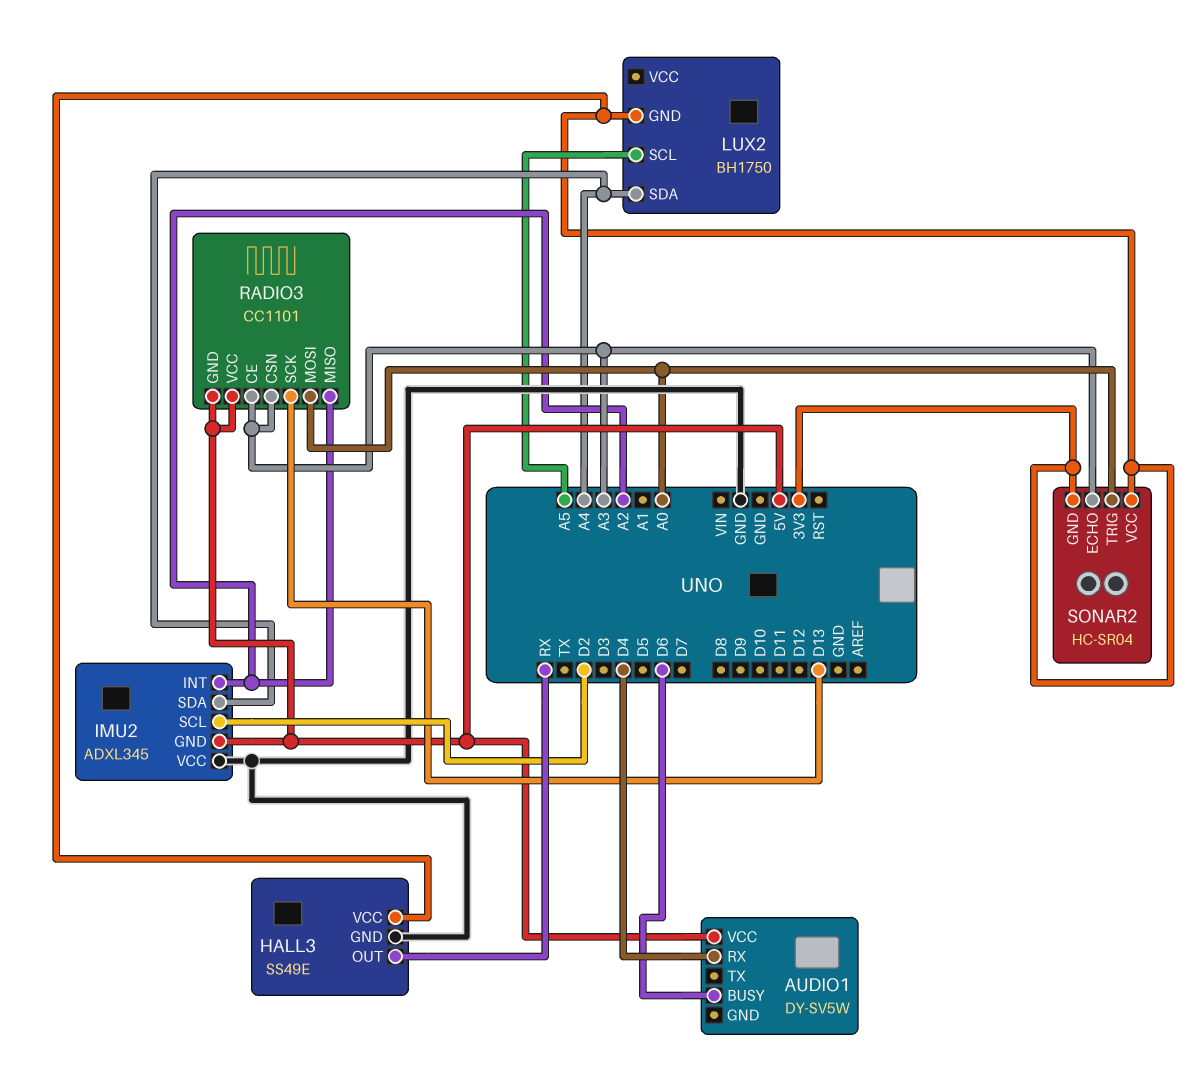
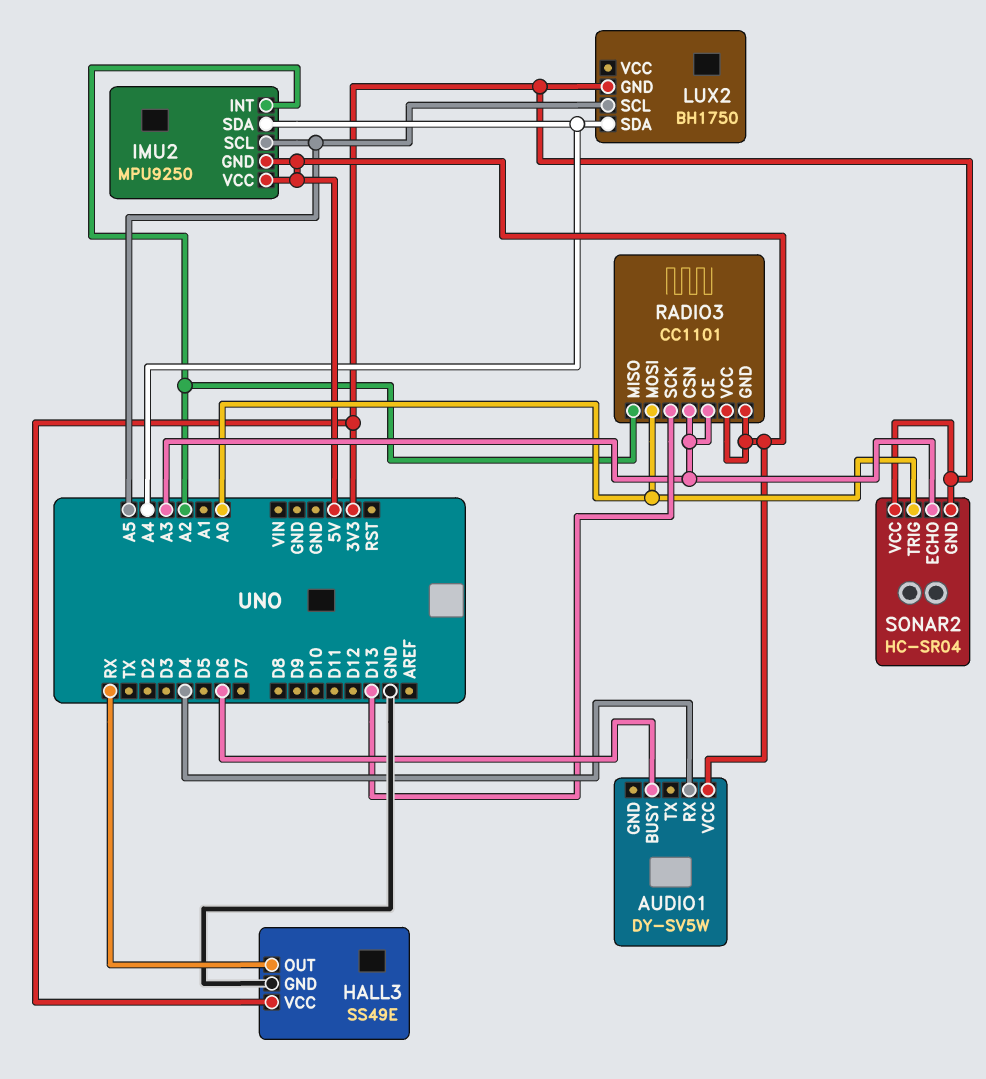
IMU2: ADXL345 -> MPU9250
IMU2 pin SCL: D2 -> A5
IMU2 pin VCC: GND -> 5V

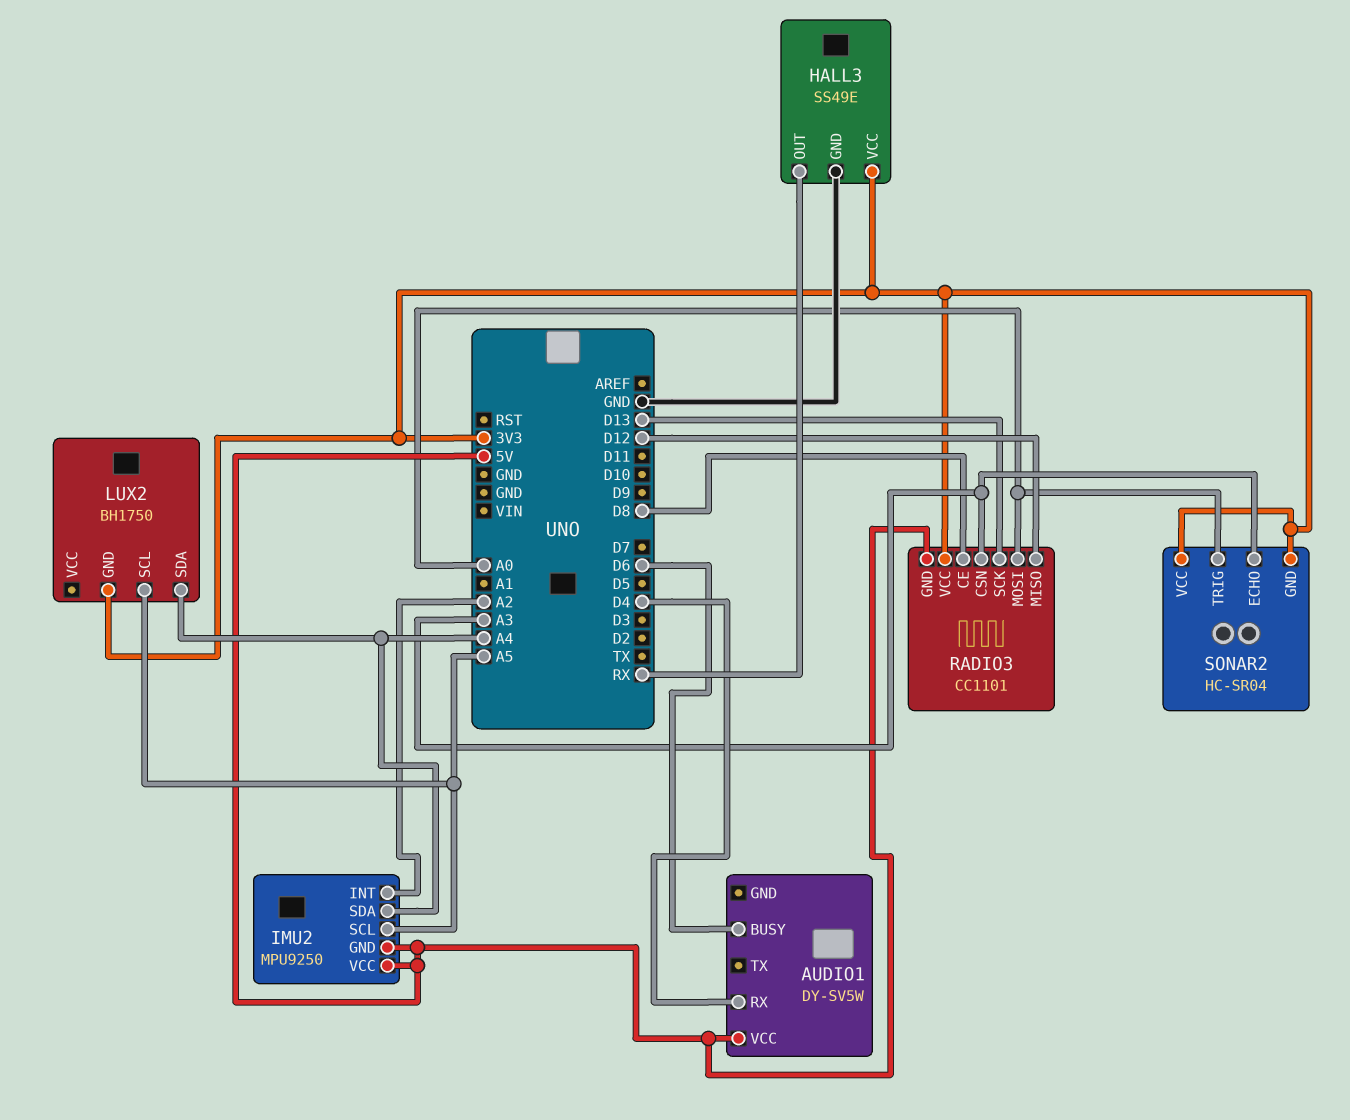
RADIO3 pin CE: A3 -> D8
RADIO3 pin MISO: A2 -> D12
RADIO3 pin VCC: 5V -> 3V3

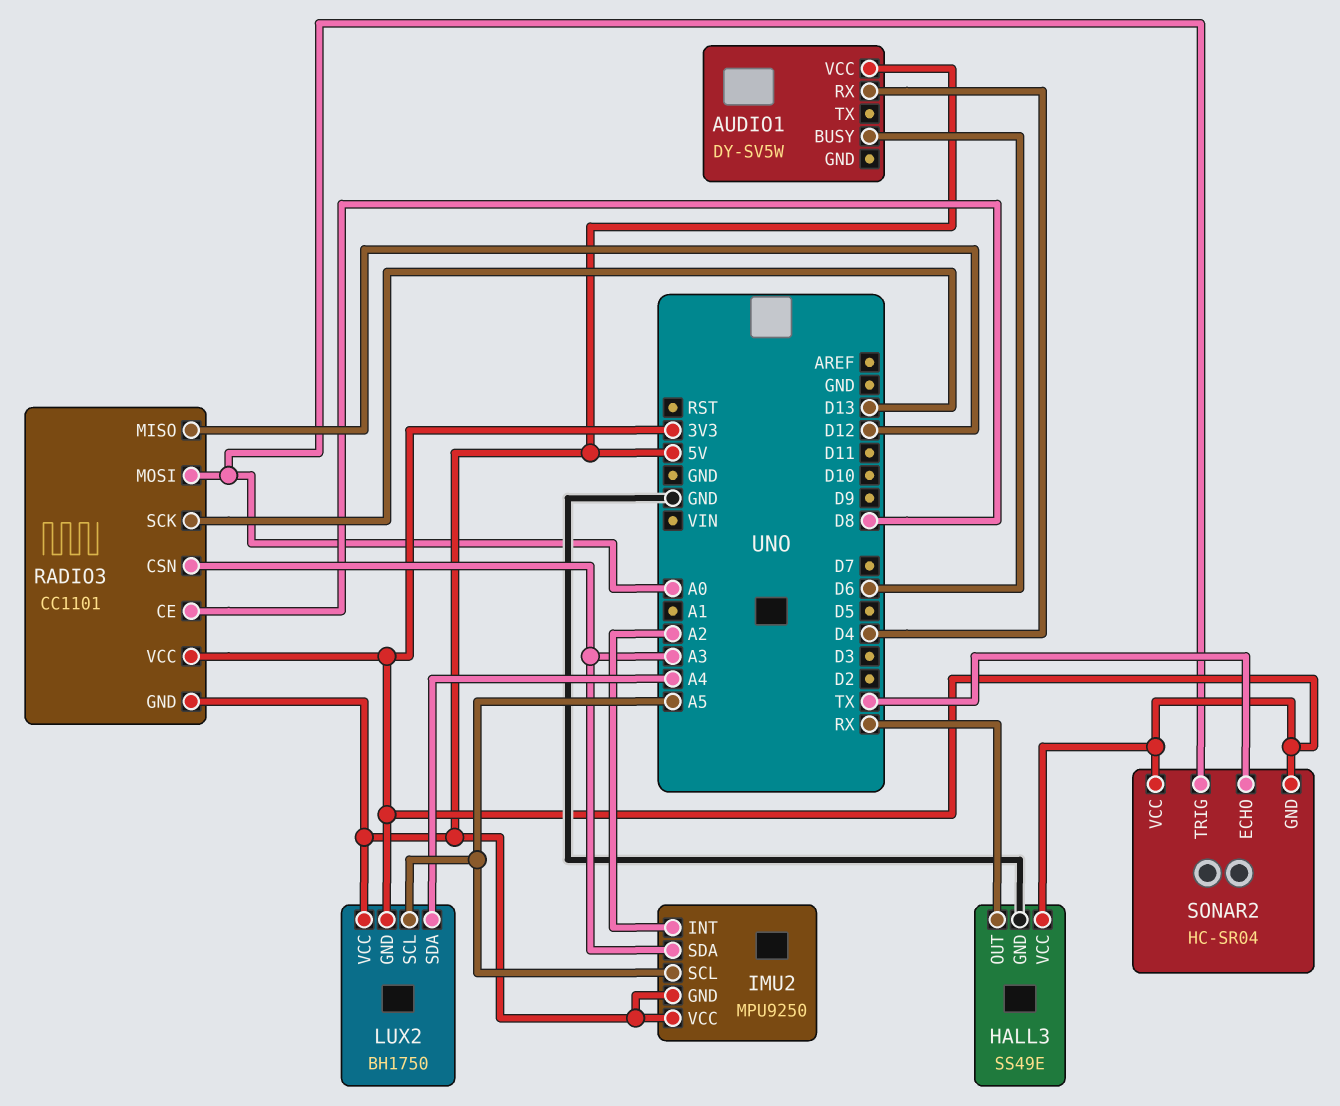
IMU2 pin SDA: A4 -> A3
LUX2 pin VCC: none -> 5V
SONAR2 pin ECHO: A3 -> TX

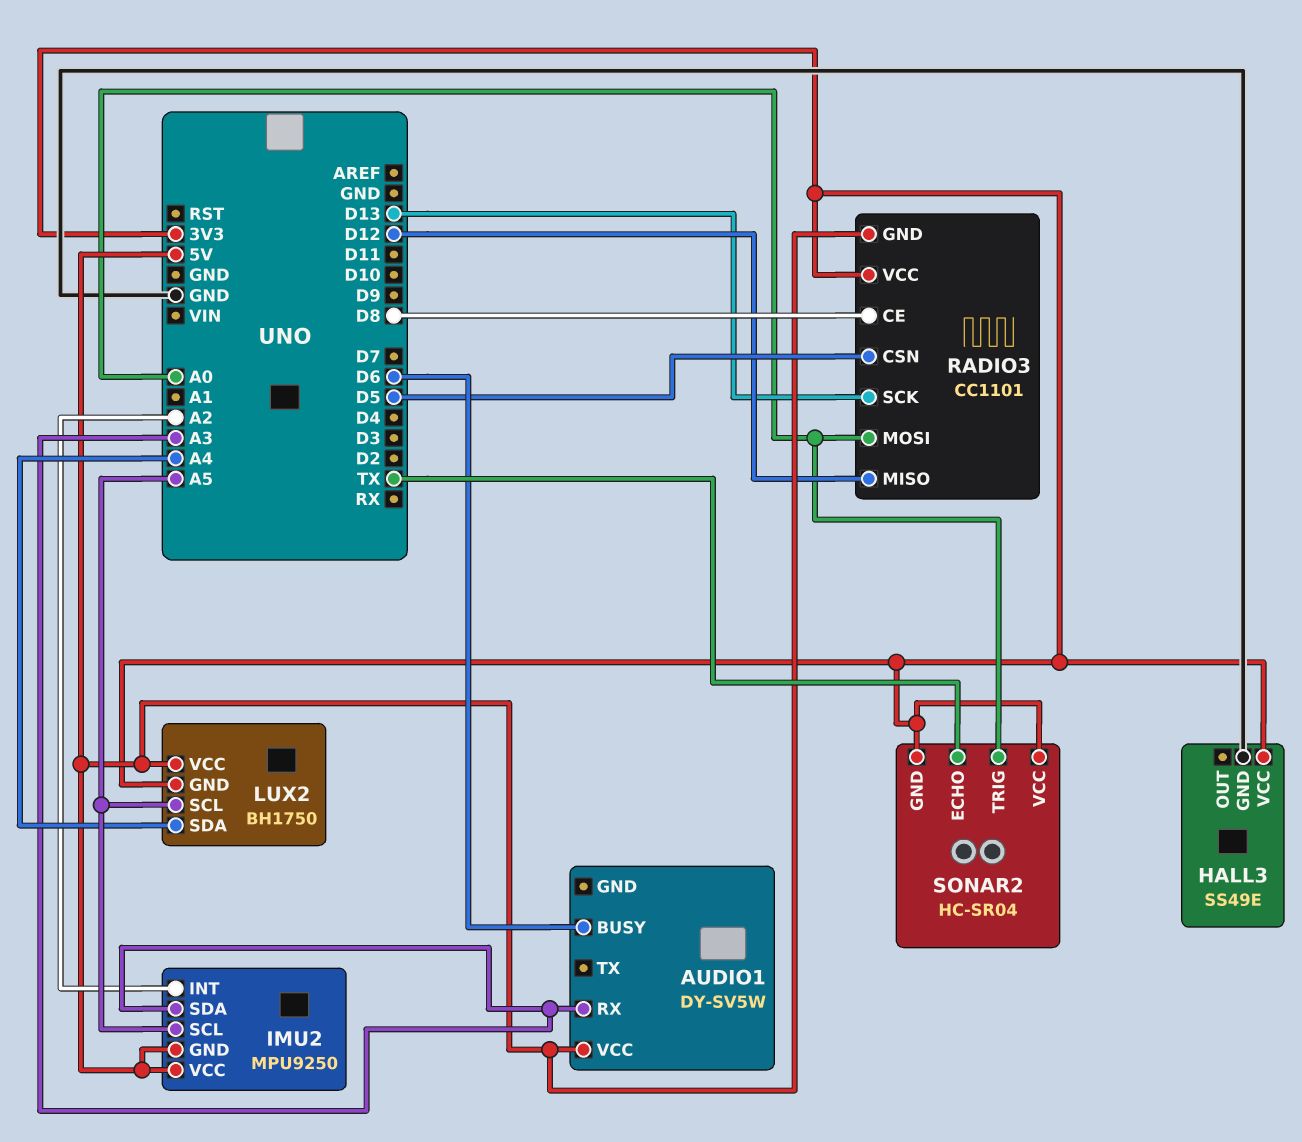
AUDIO1 pin RX: D4 -> A3
HALL3 pin OUT: RX -> none
RADIO3 pin CSN: A3 -> D5

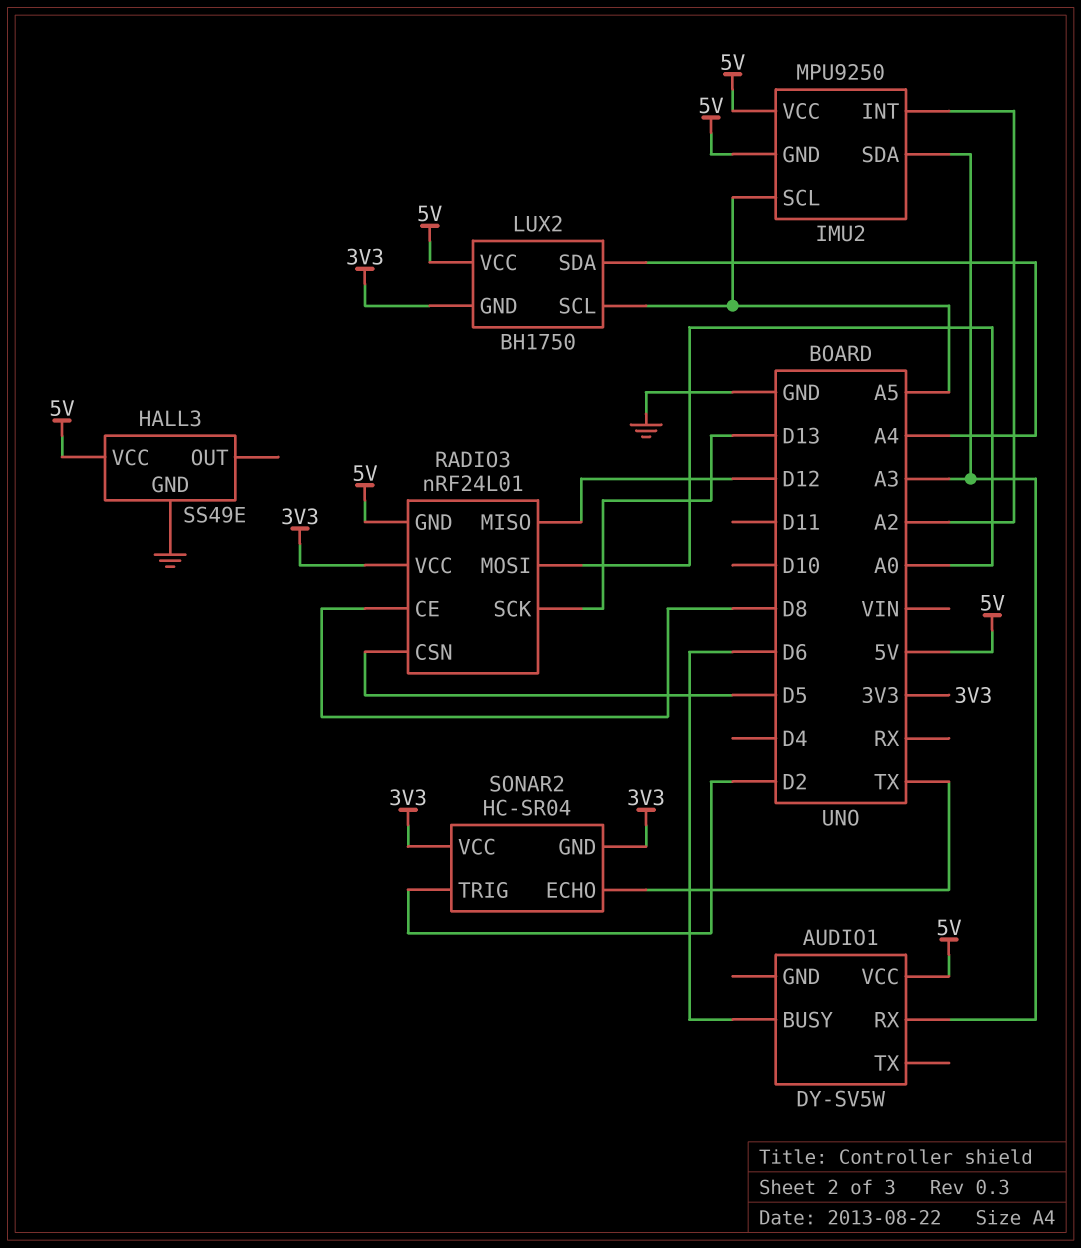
HALL3 pin VCC: 3V3 -> 5V
RADIO3: CC1101 -> nRF24L01
SONAR2 pin TRIG: A0 -> D2

